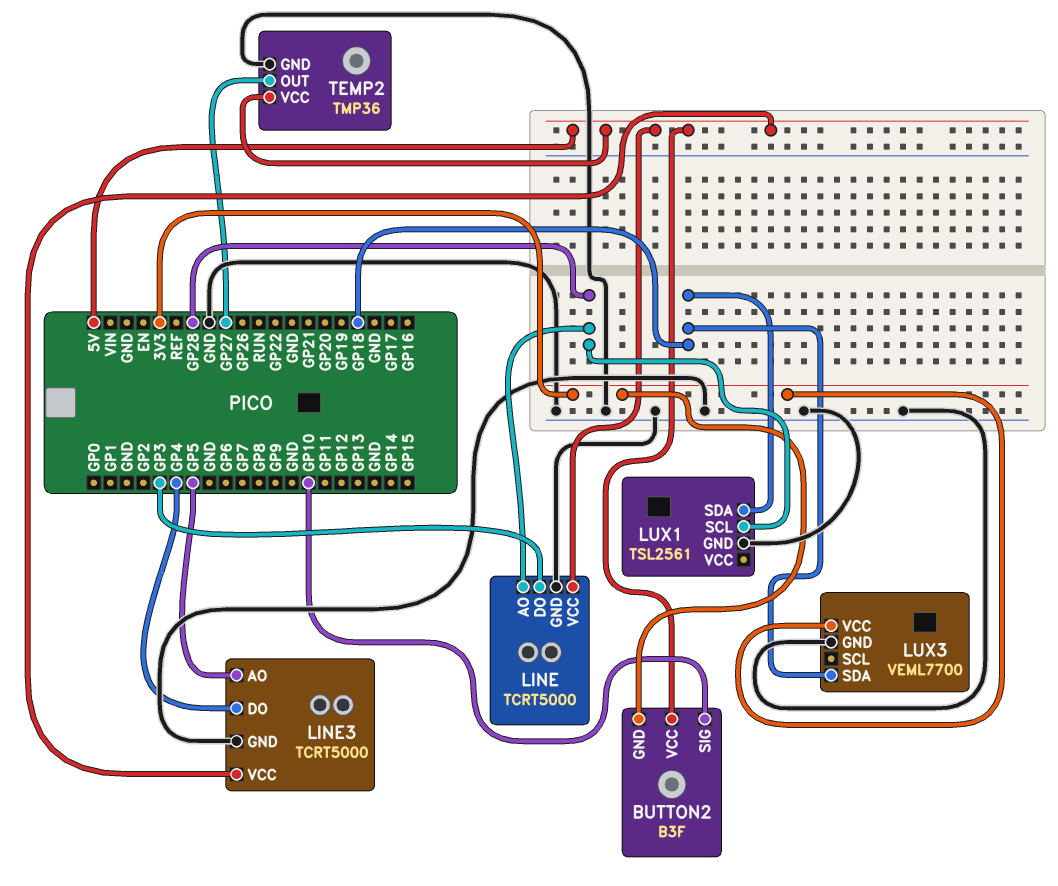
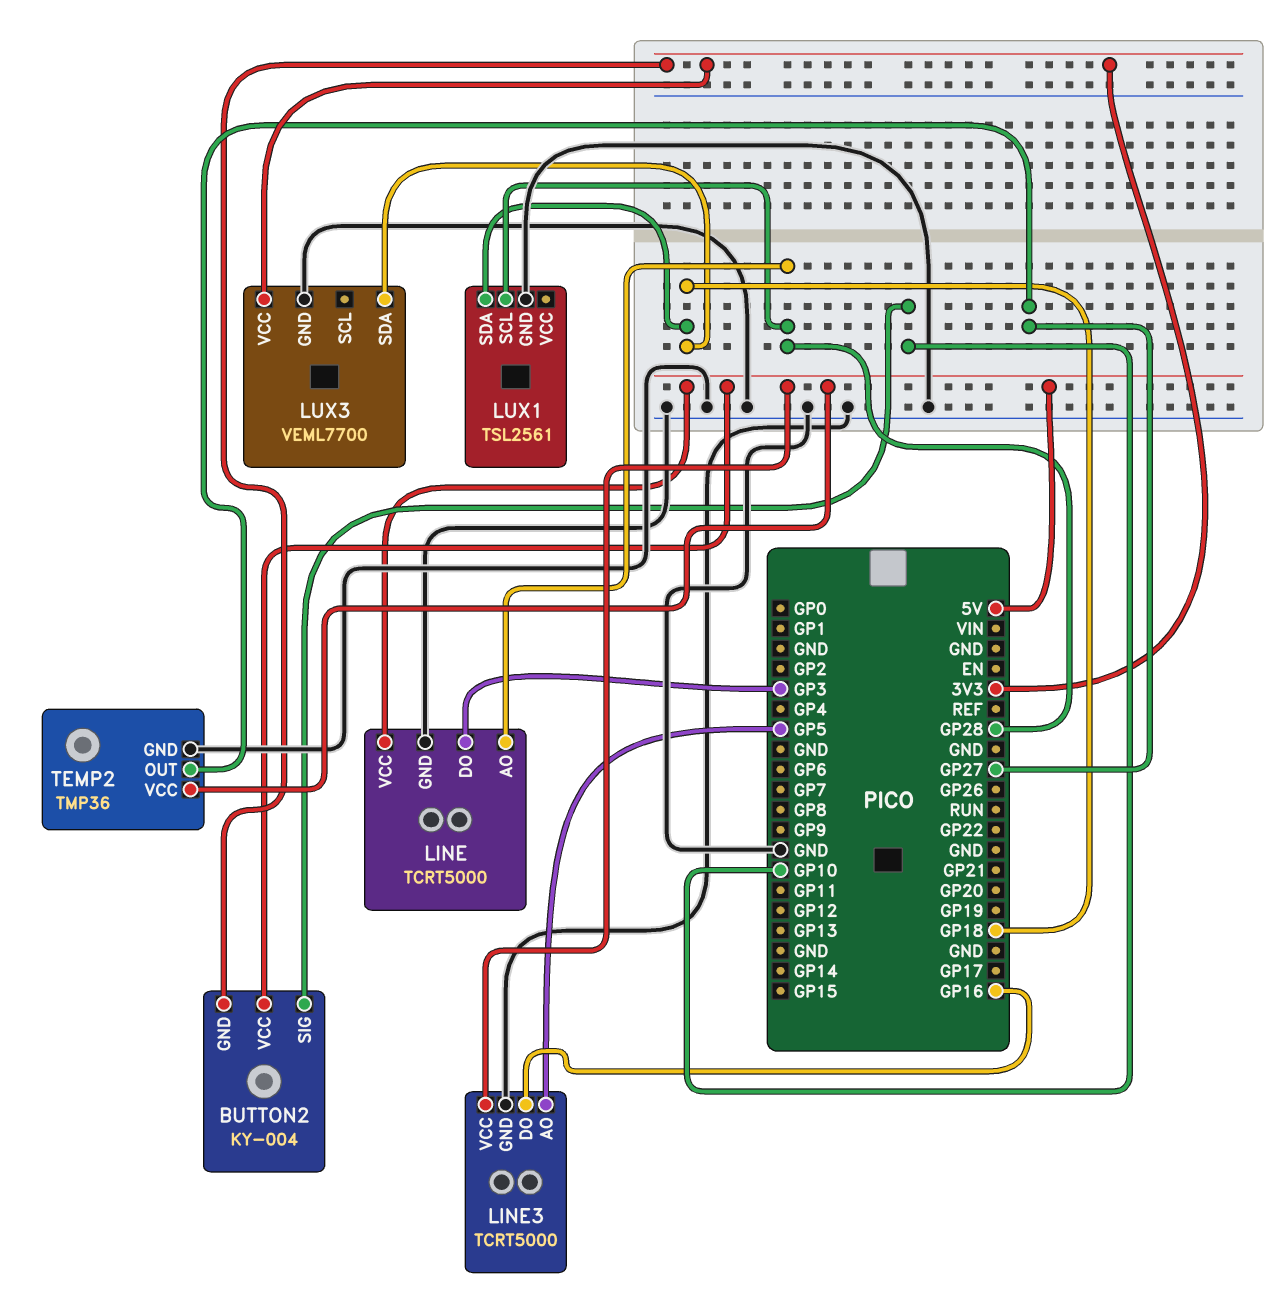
BUTTON2: B3F -> KY-004
LINE3 pin DO: GP4 -> GP16

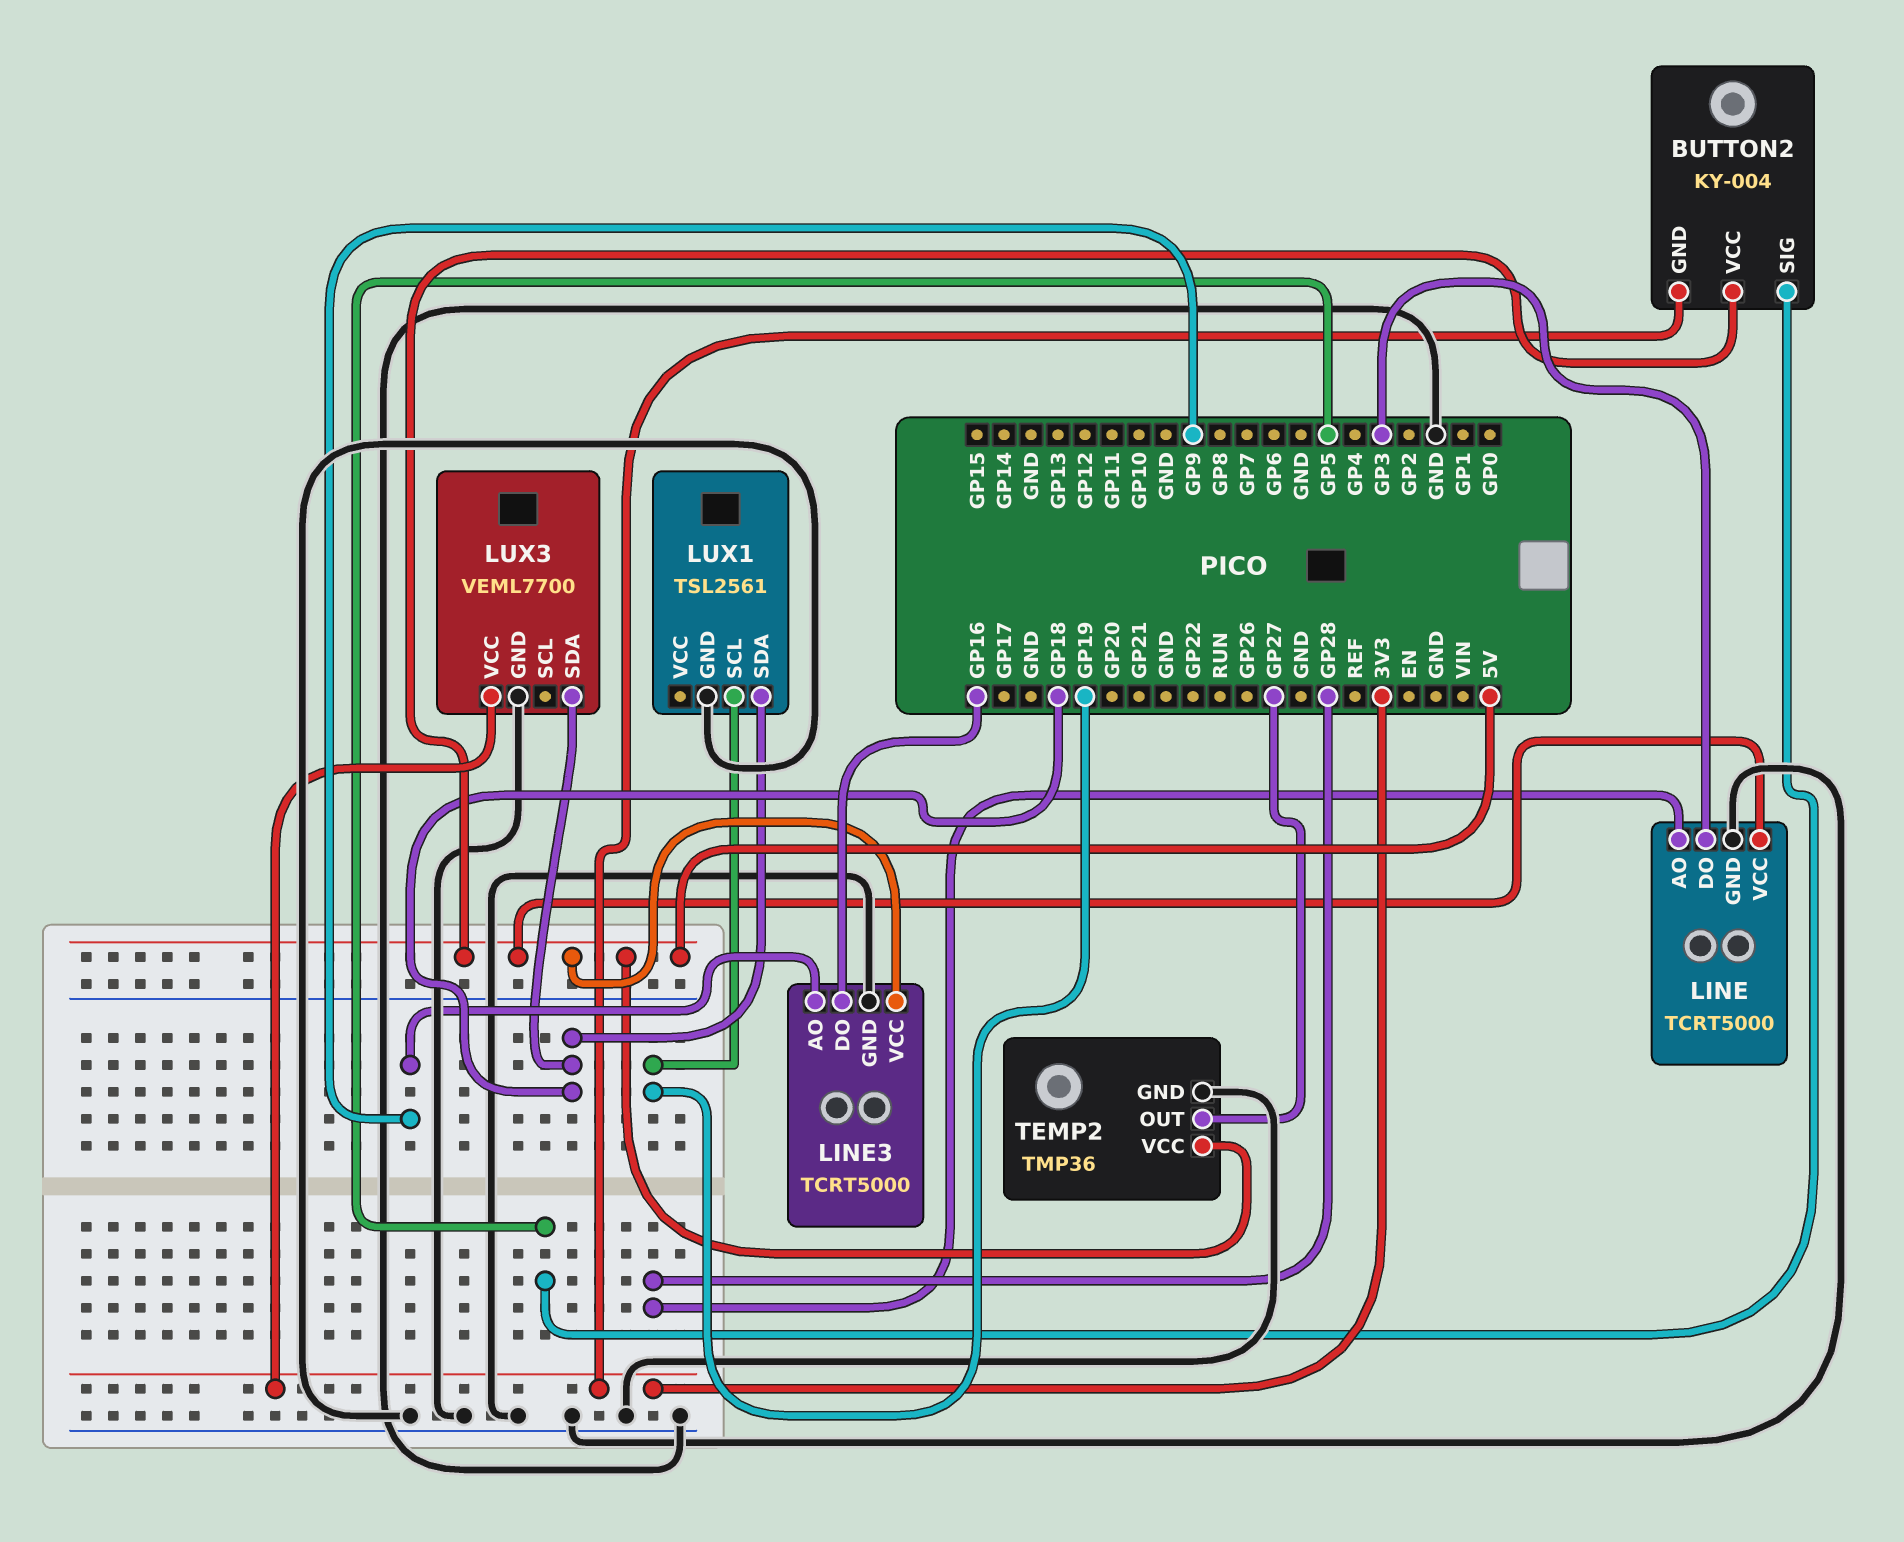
BUTTON2 pin SIG: GP10 -> GP5
LINE3 pin AO: GP5 -> GP9
LUX1 pin SCL: GP28 -> GP19

